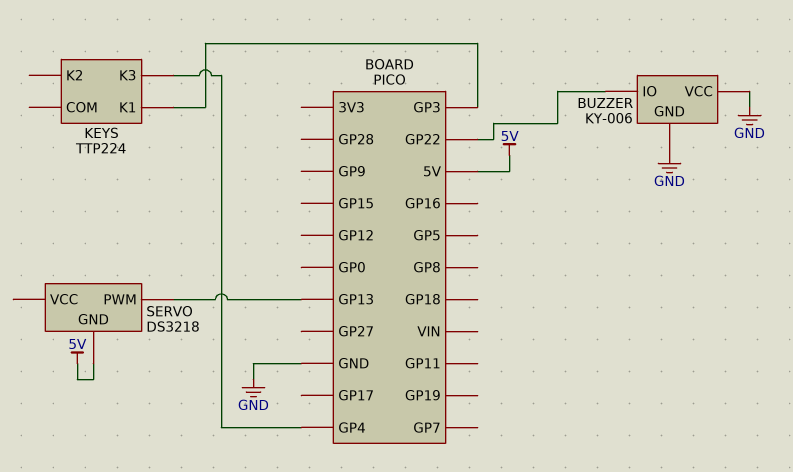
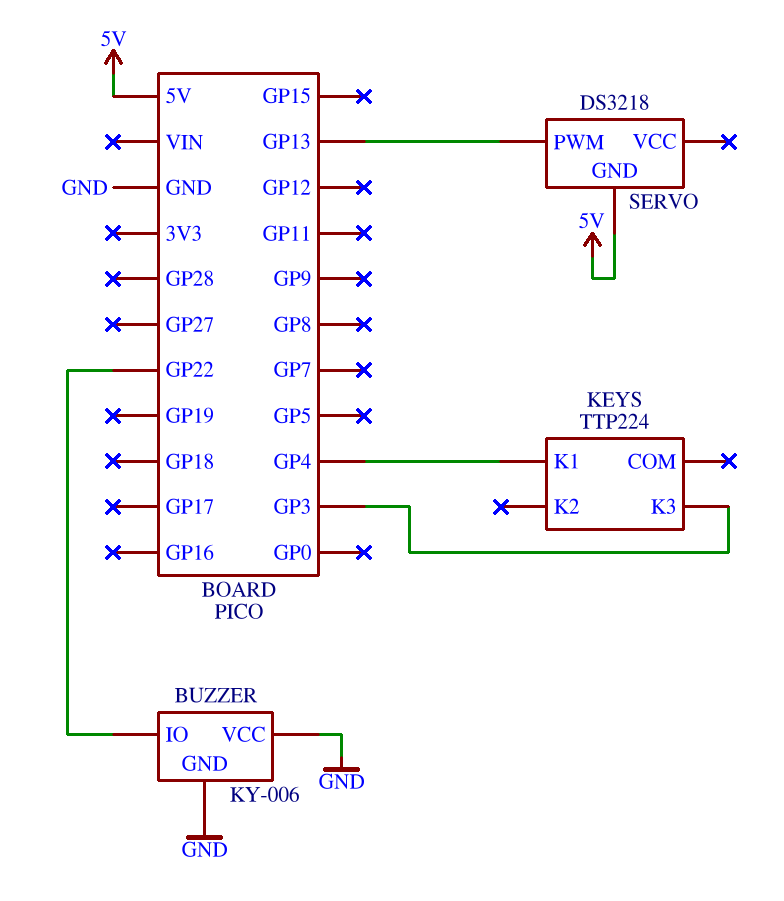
KEYS pin K1: GP3 -> GP4
KEYS pin K3: GP4 -> GP3

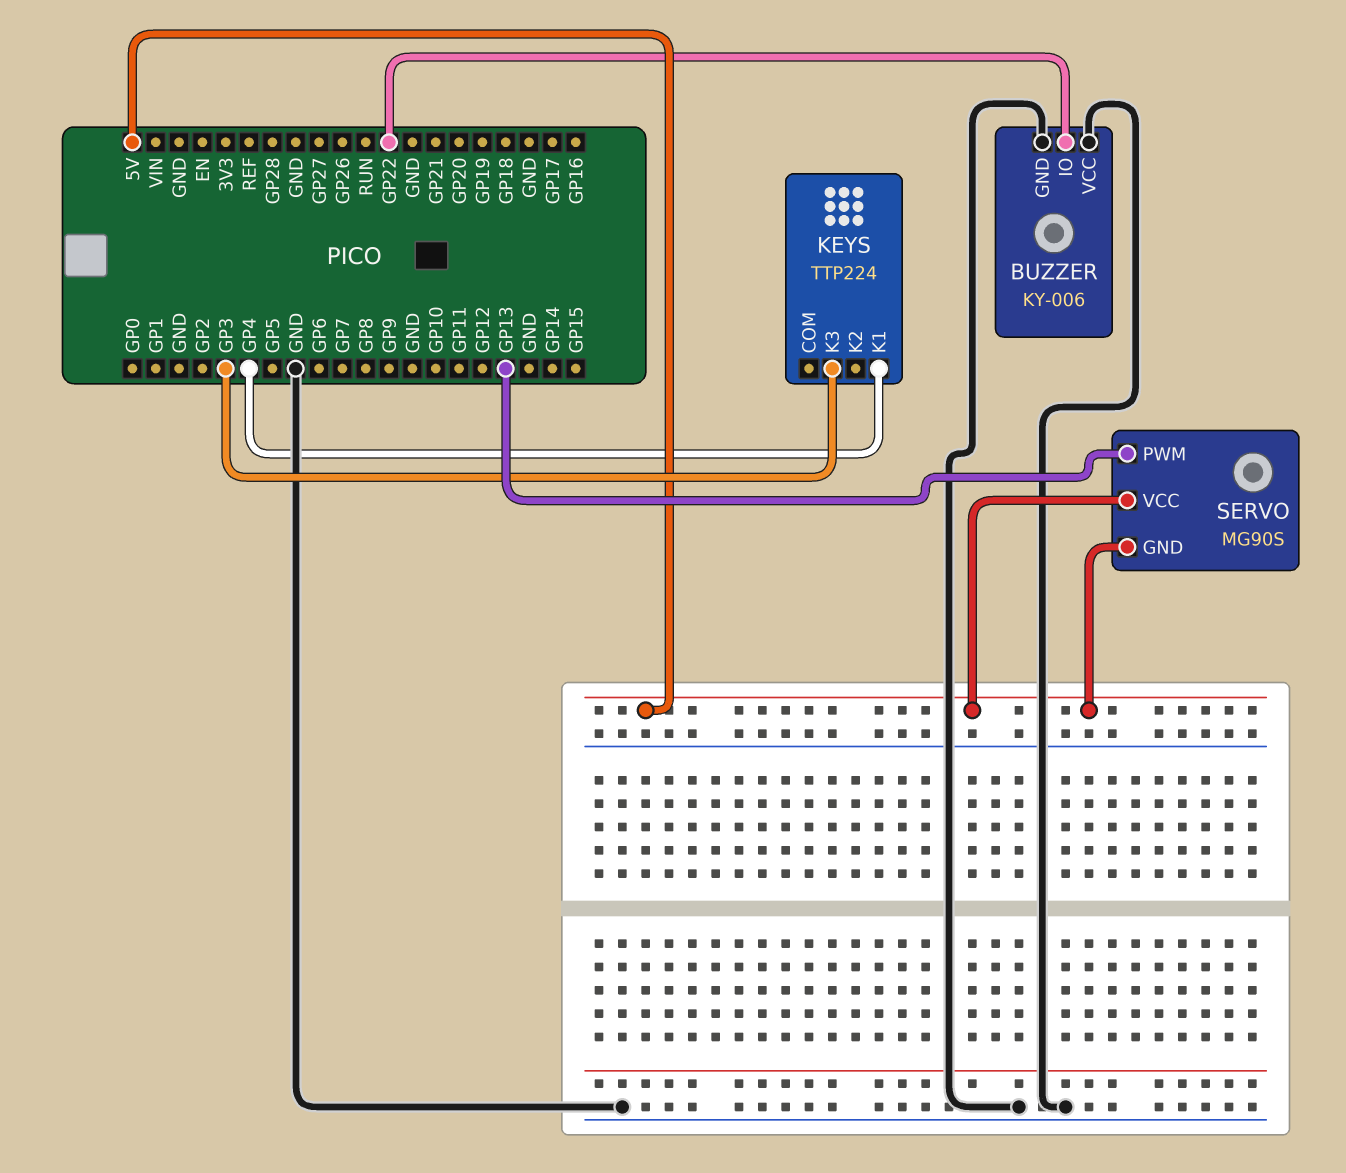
SERVO: DS3218 -> MG90S
SERVO pin VCC: none -> 5V

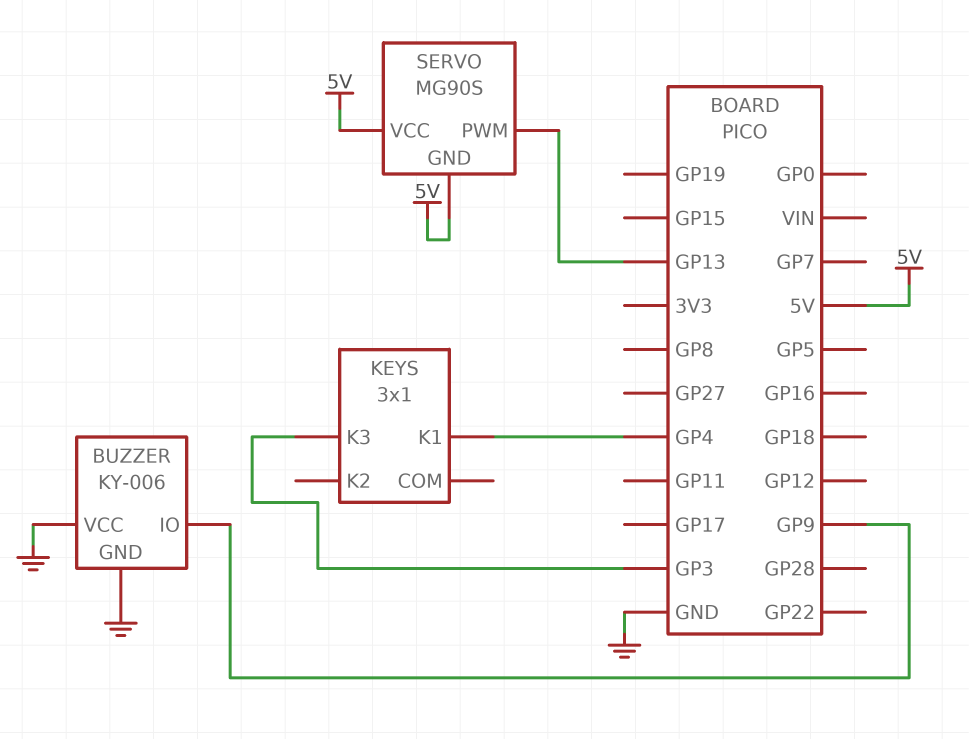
BUZZER pin IO: GP22 -> GP9
KEYS: TTP224 -> 3x1

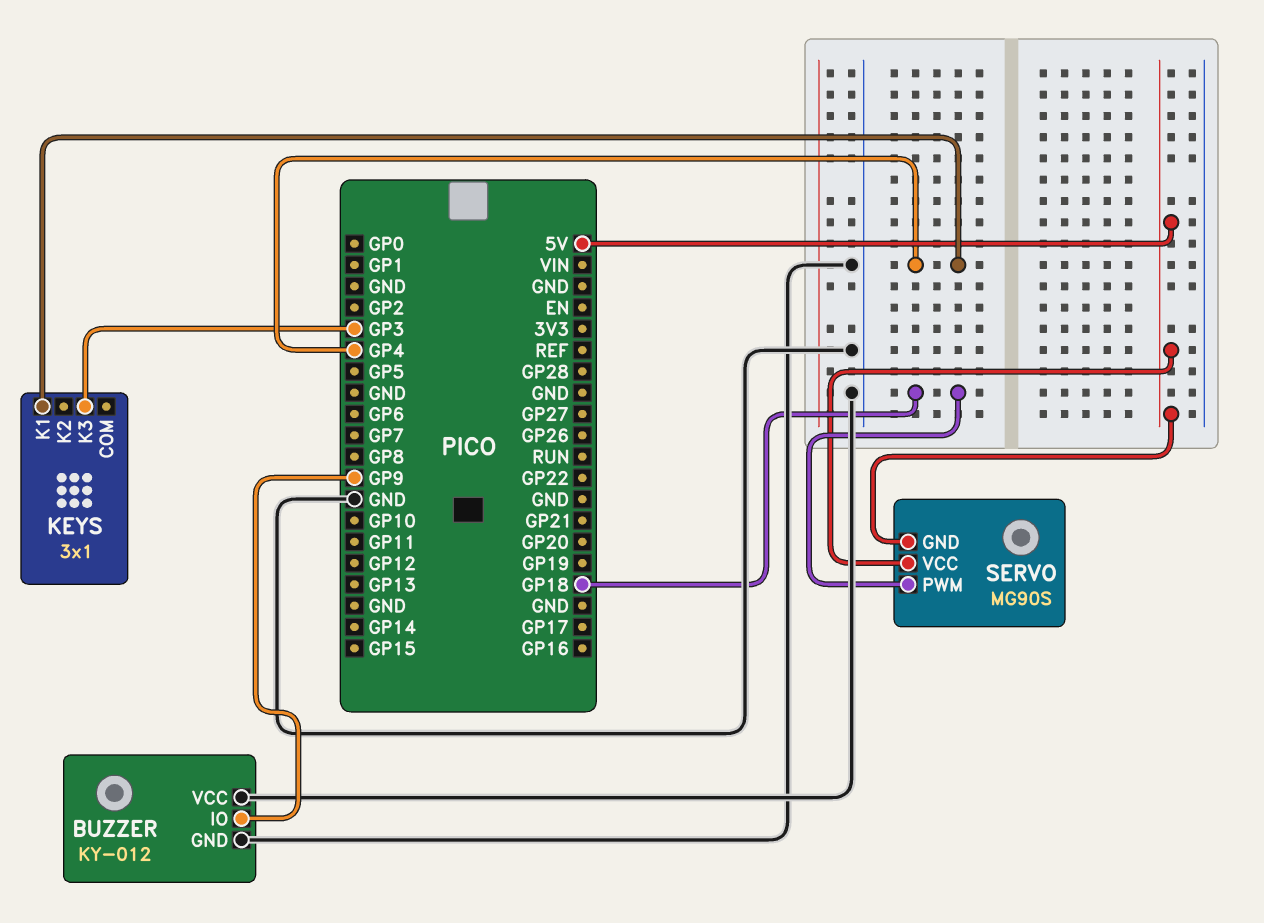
BUZZER: KY-006 -> KY-012
SERVO pin PWM: GP13 -> GP18

